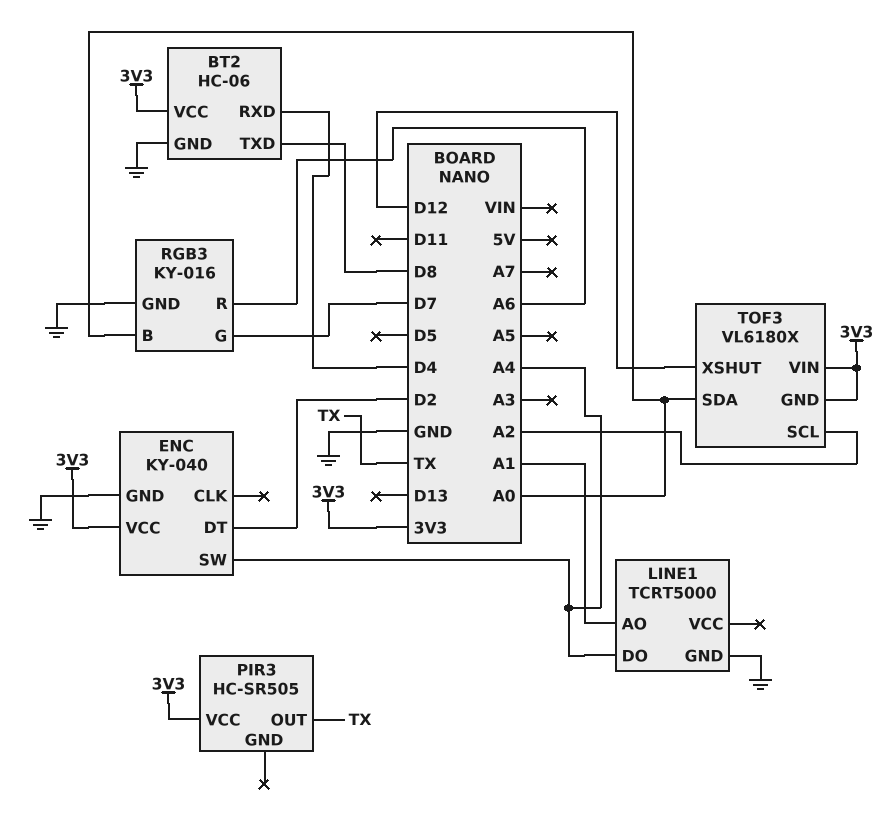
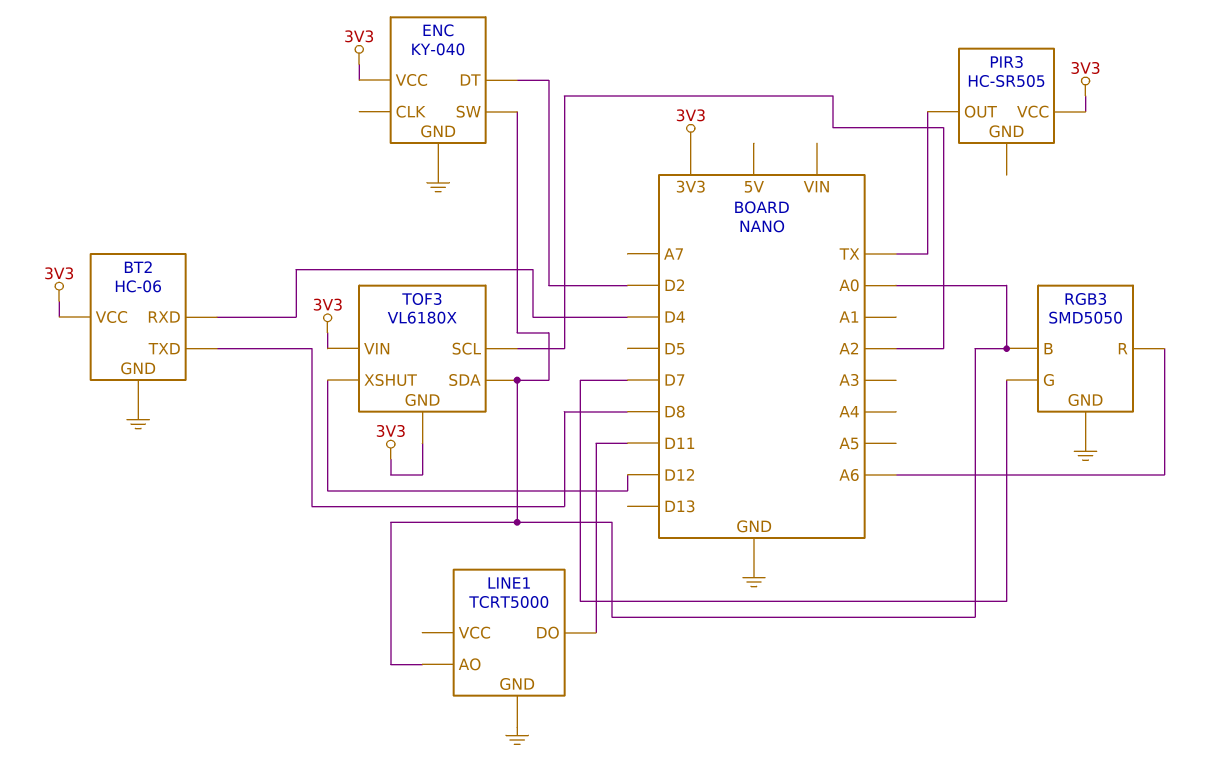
ENC pin SW: A4 -> A0
LINE1 pin AO: A1 -> A0
LINE1 pin DO: A4 -> D11
RGB3: KY-016 -> SMD5050

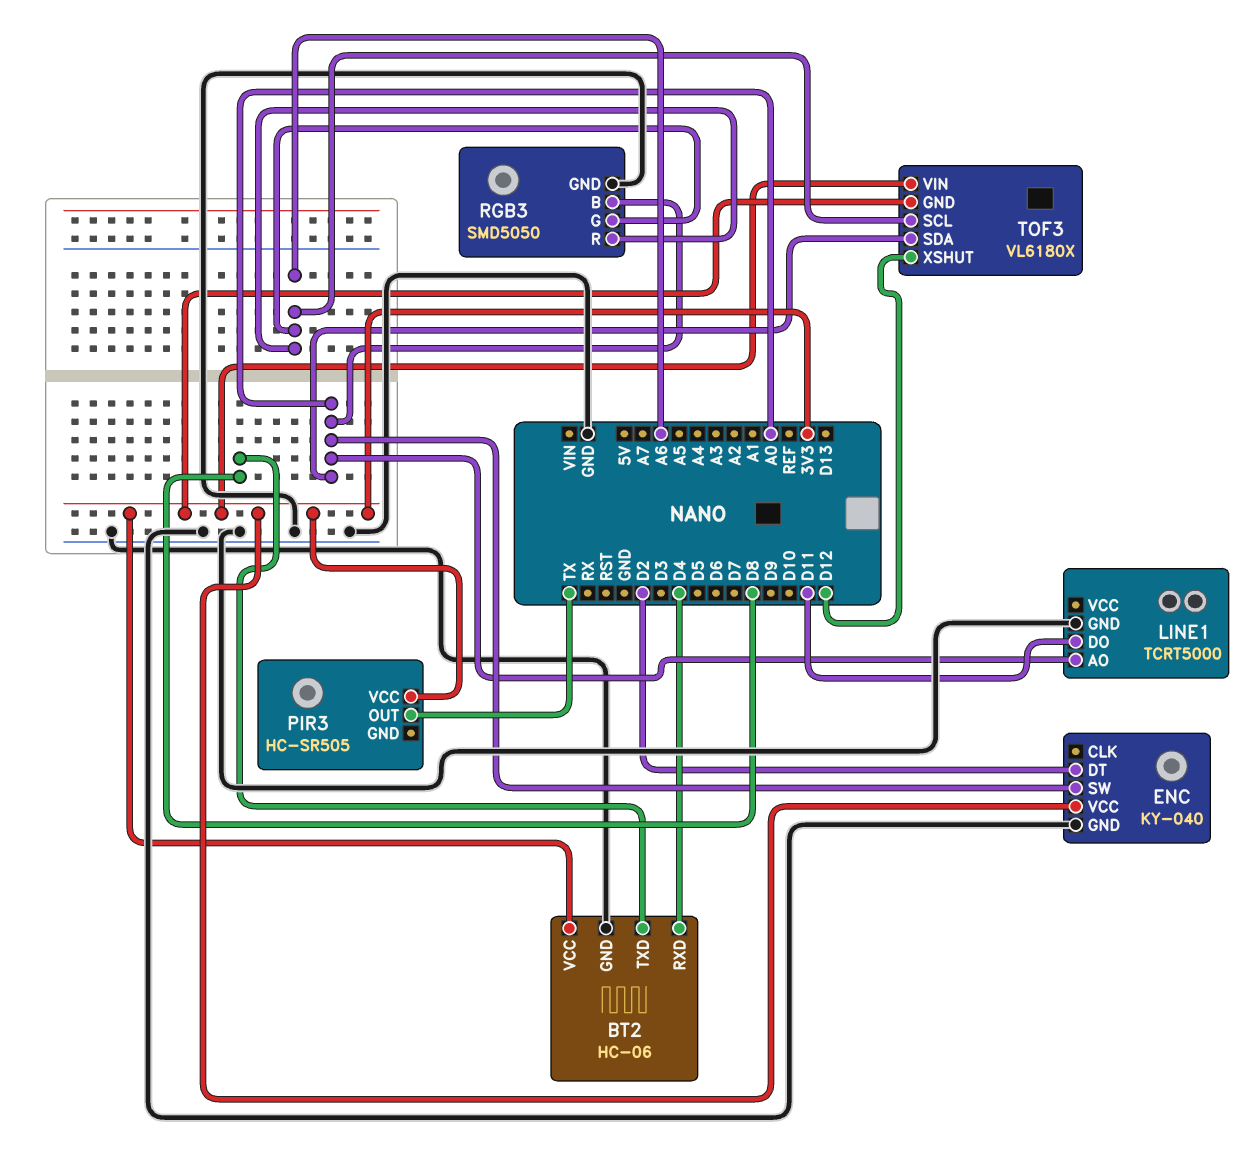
RGB3 pin G: D7 -> A6
TOF3 pin SCL: A2 -> A6

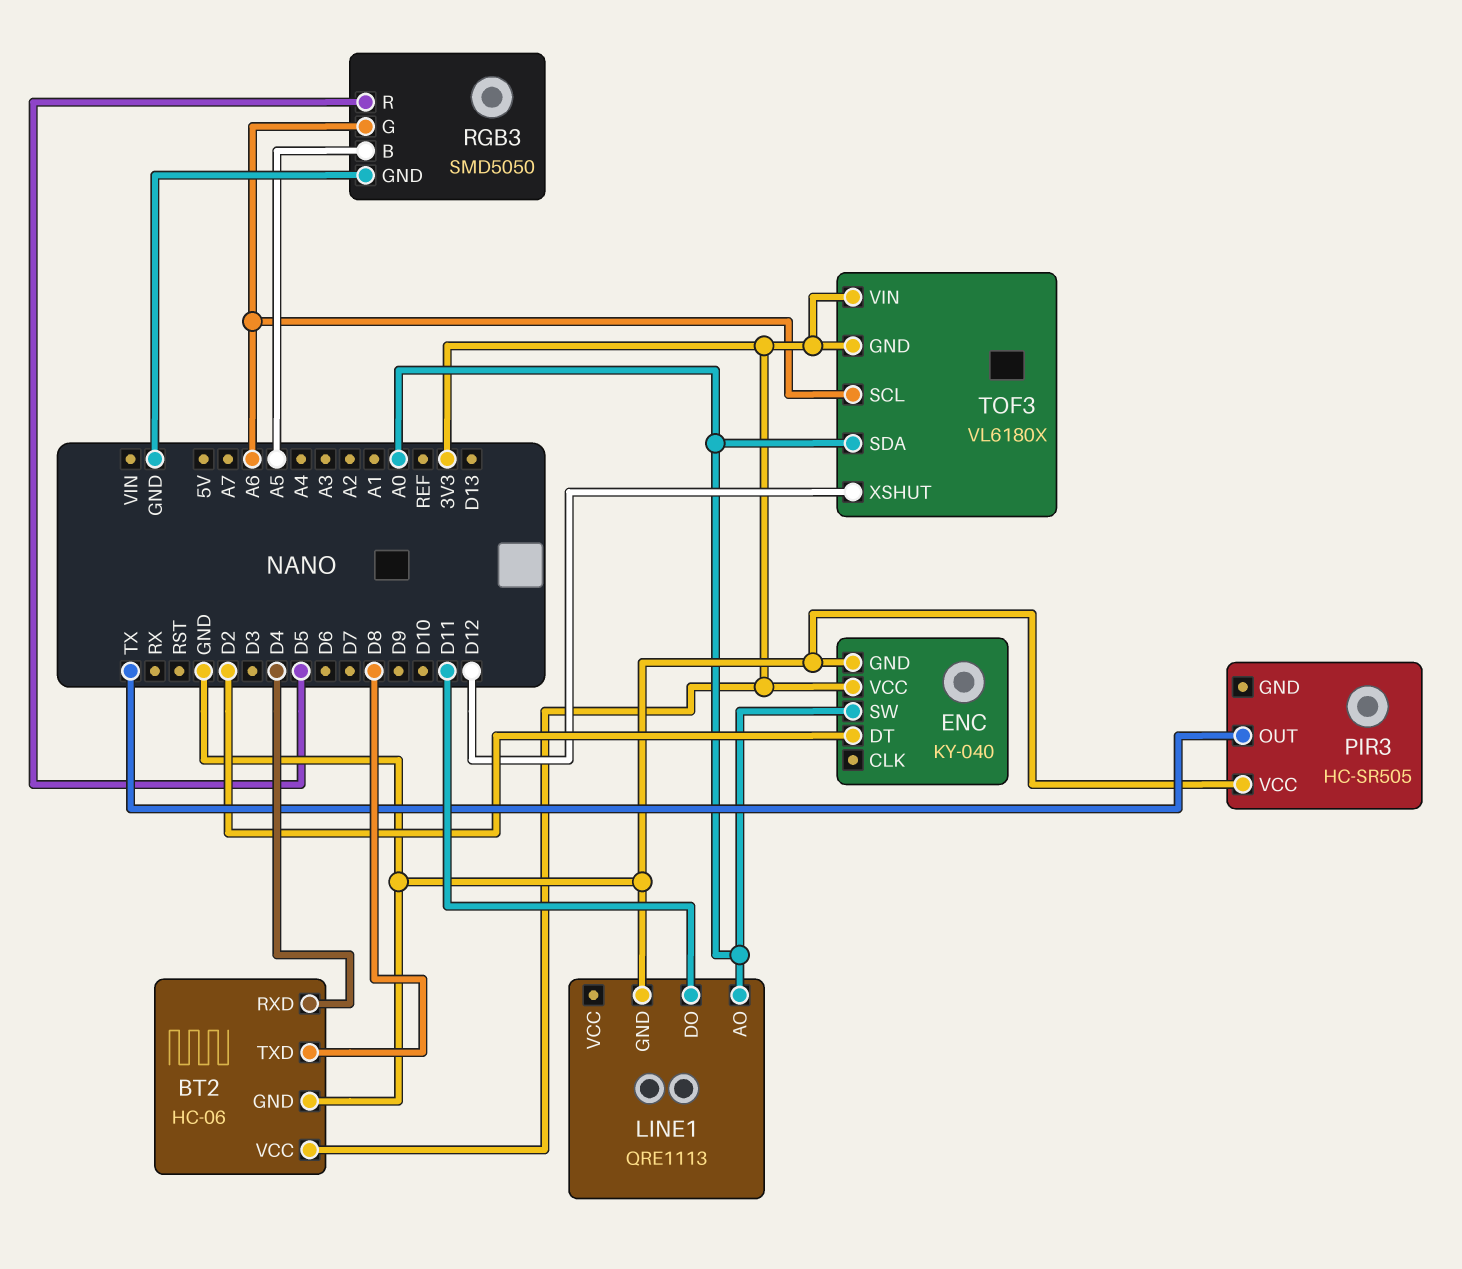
LINE1: TCRT5000 -> QRE1113
PIR3 pin VCC: 3V3 -> GND
RGB3 pin B: A0 -> A5
RGB3 pin R: A6 -> D5

